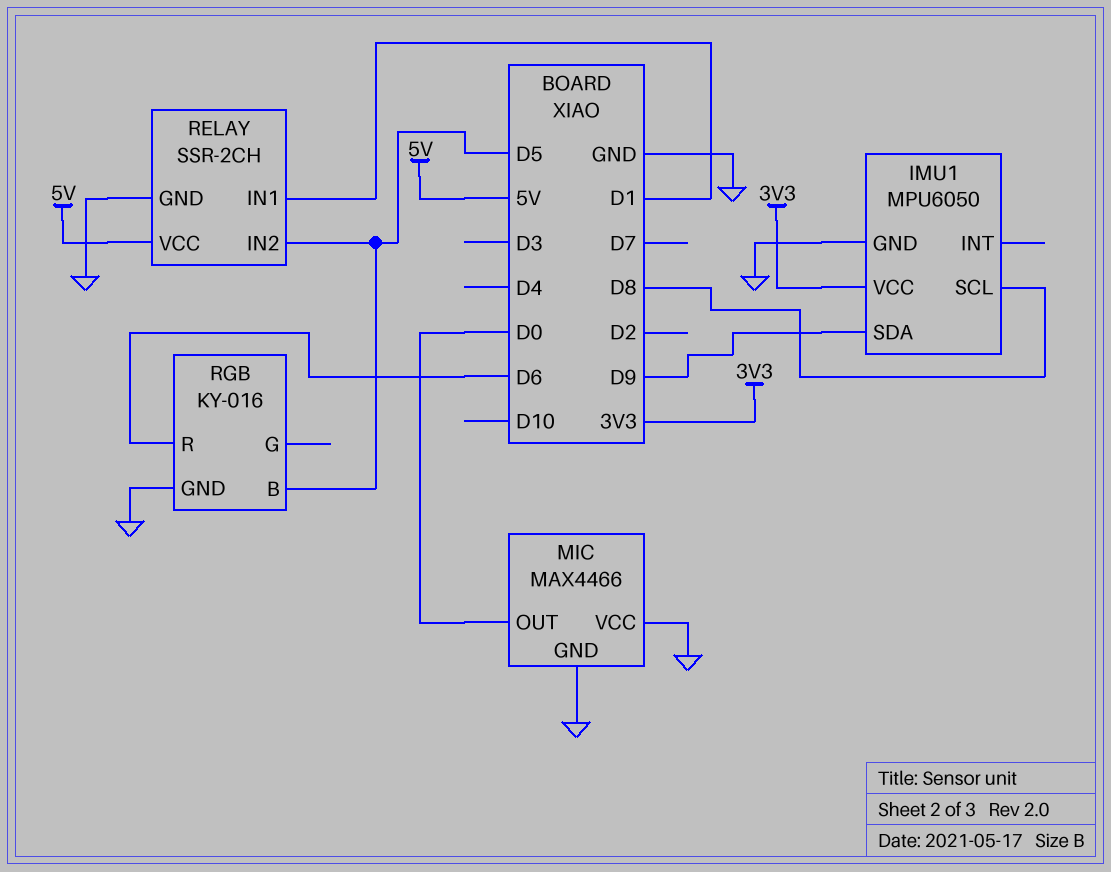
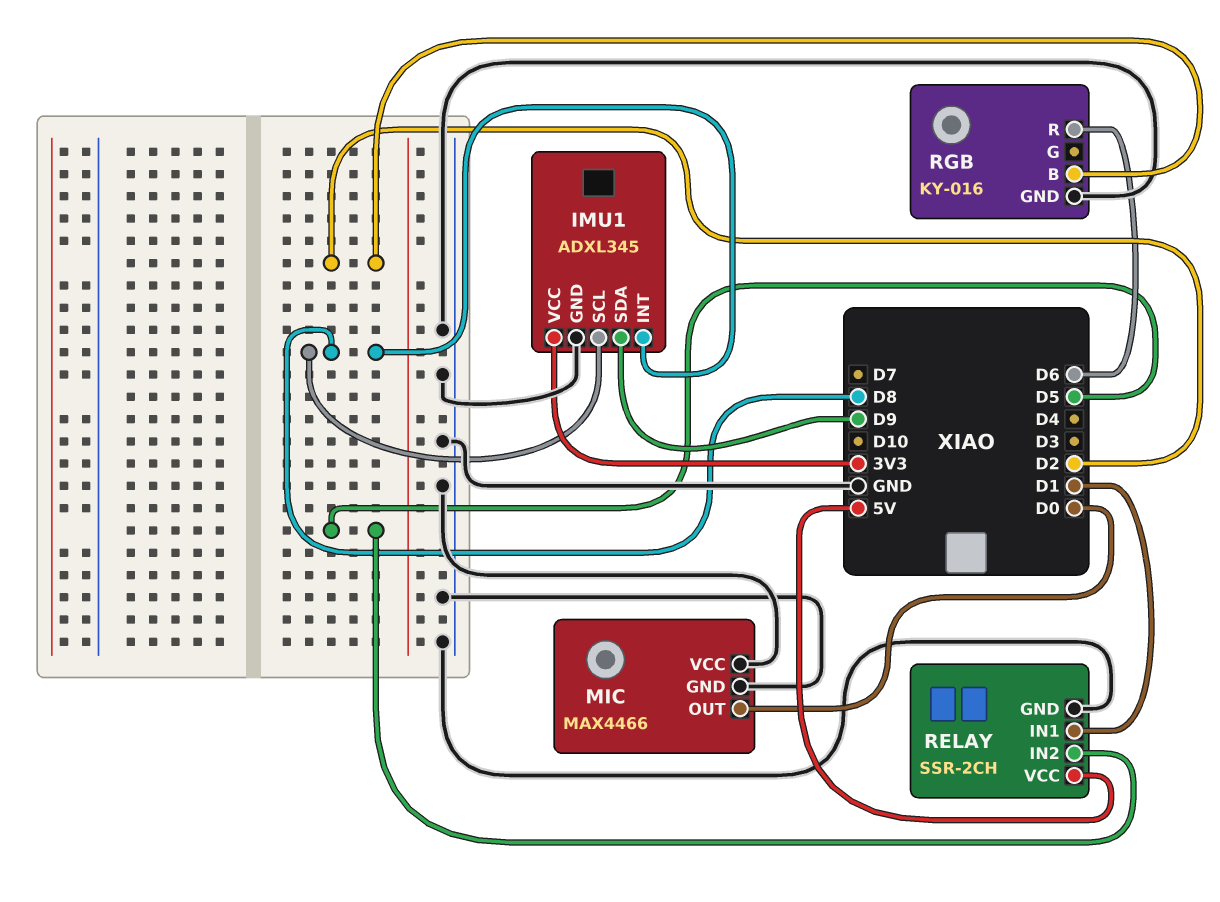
IMU1: MPU6050 -> ADXL345
IMU1 pin INT: none -> D8
RGB pin B: D5 -> D2

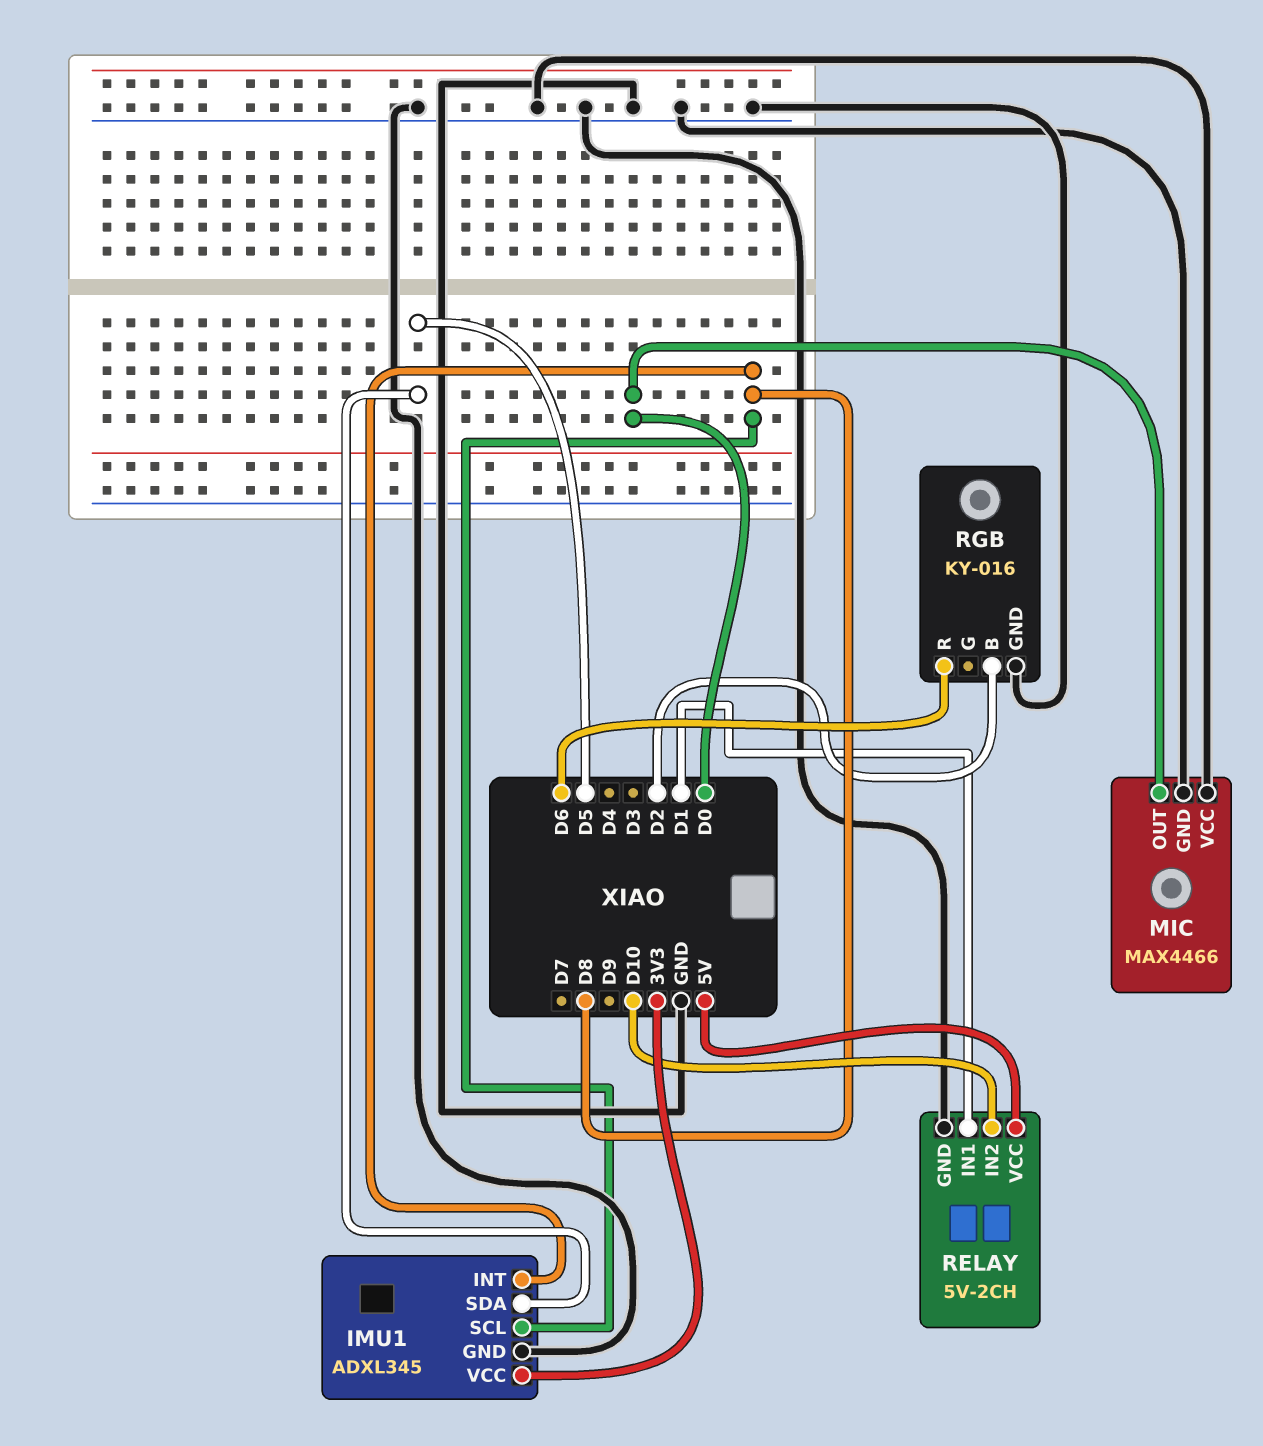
IMU1 pin SDA: D9 -> D5
RELAY: SSR-2CH -> 5V-2CH
RELAY pin IN2: D5 -> D10

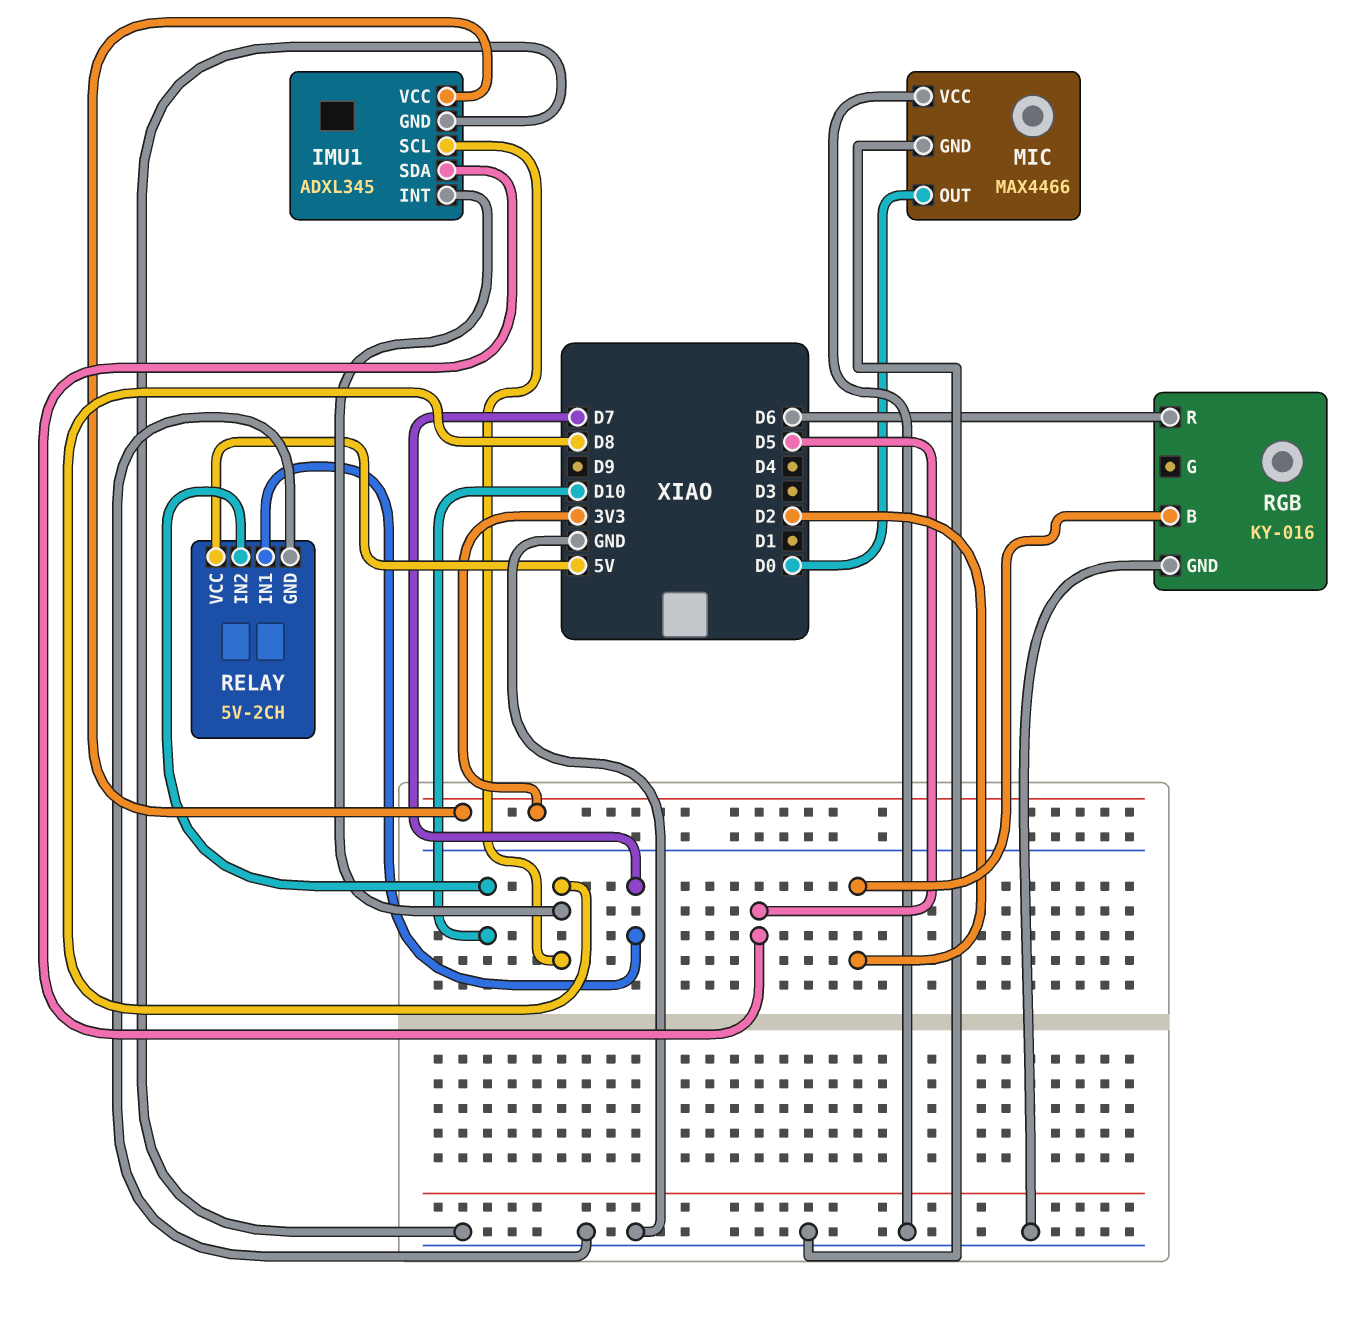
RELAY pin IN1: D1 -> D7

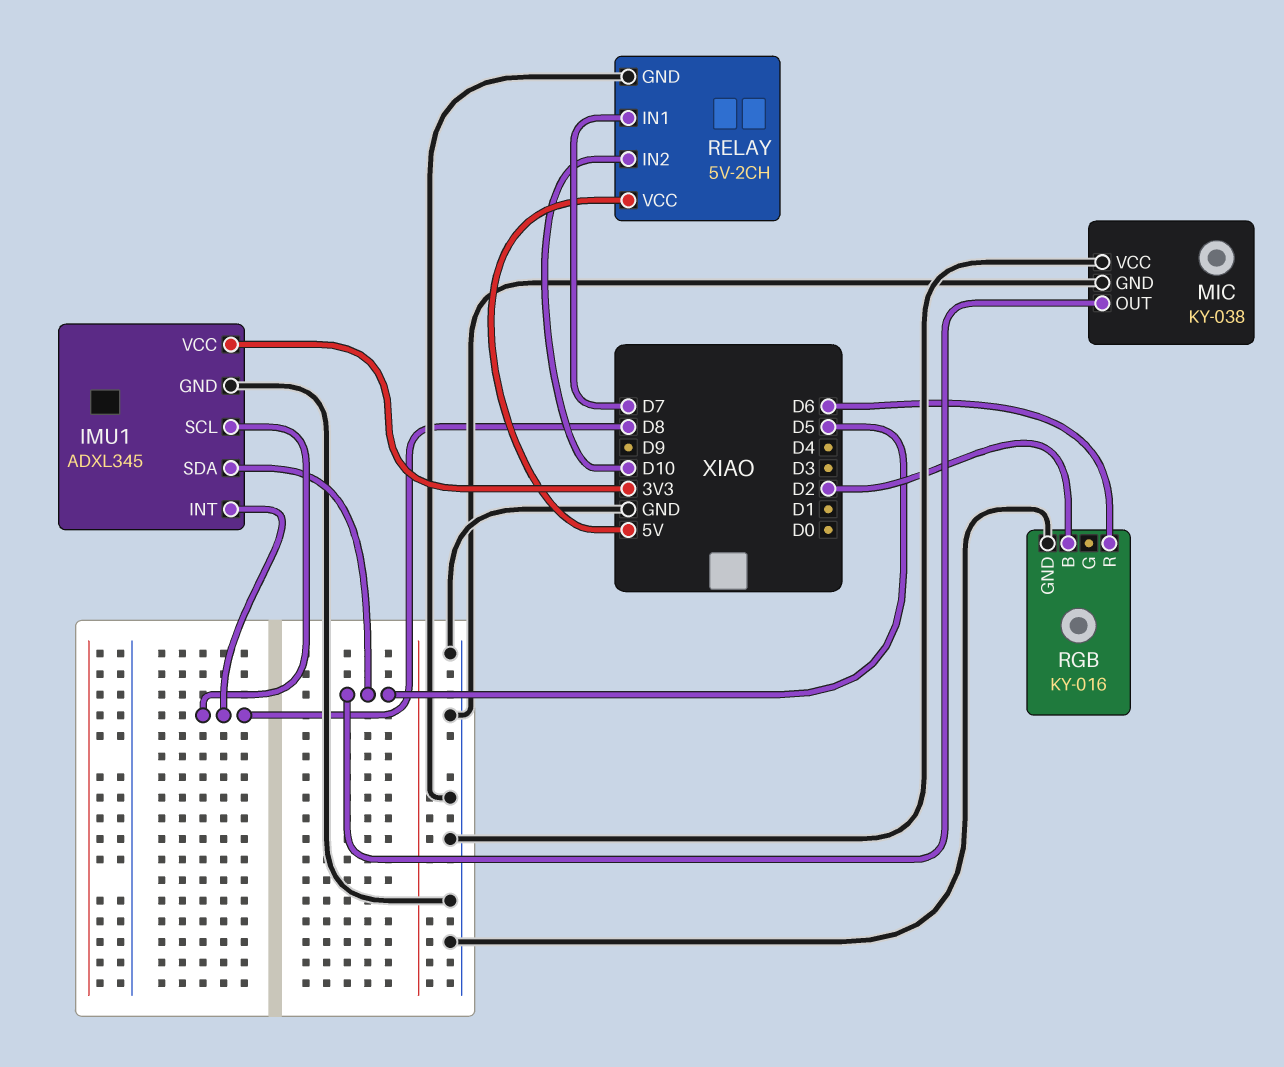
MIC: MAX4466 -> KY-038
MIC pin OUT: D0 -> D5

